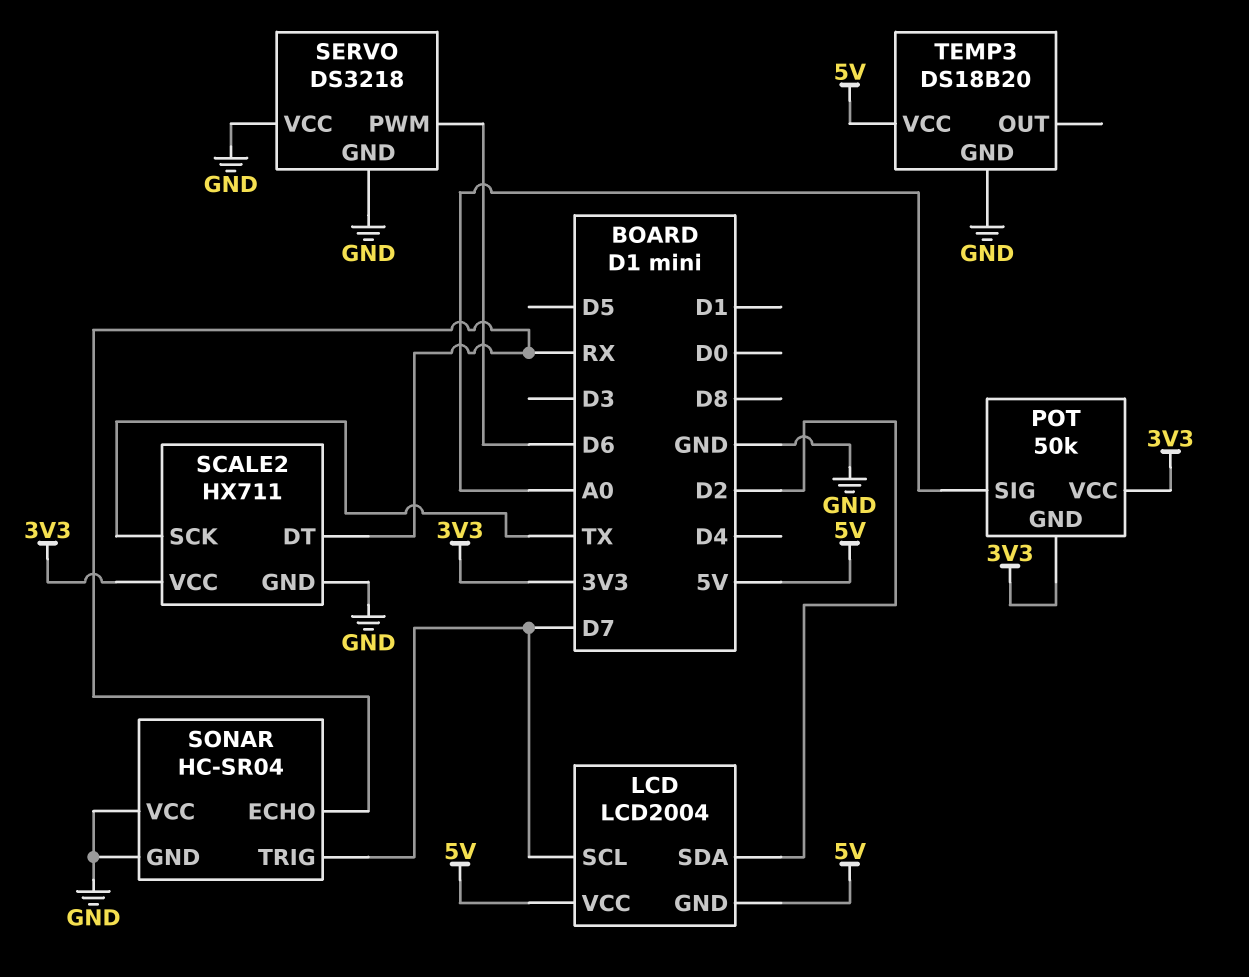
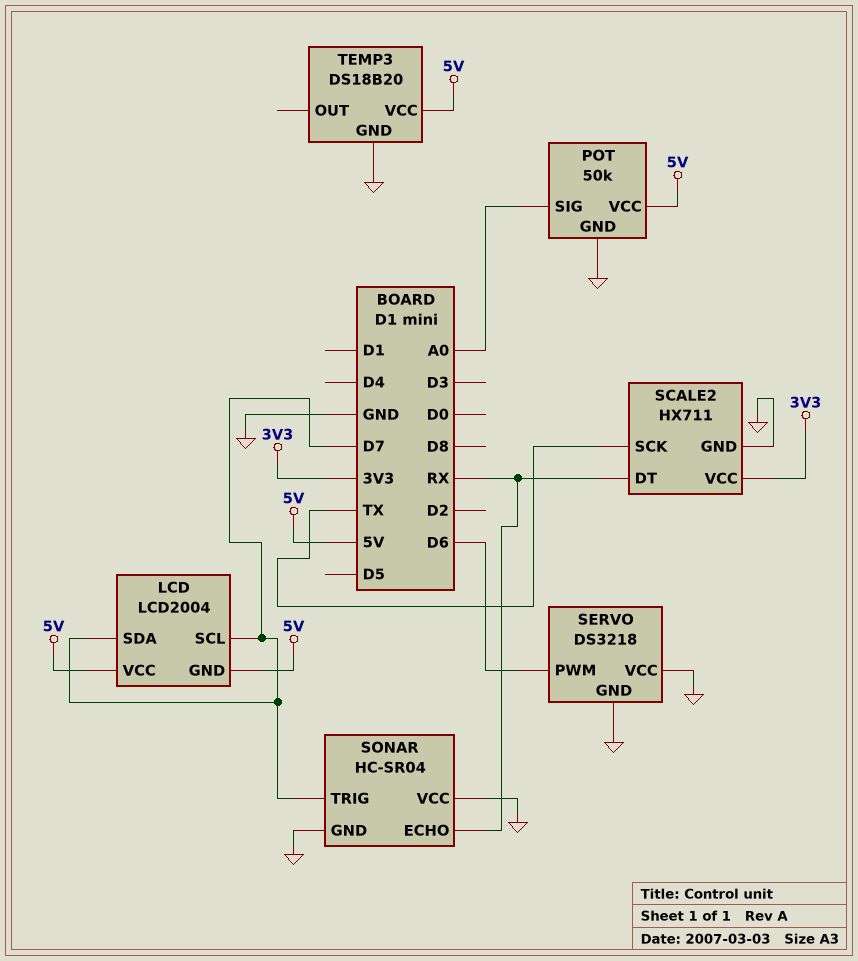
LCD pin SDA: D2 -> D7
POT pin GND: 3V3 -> GND
POT pin VCC: 3V3 -> 5V

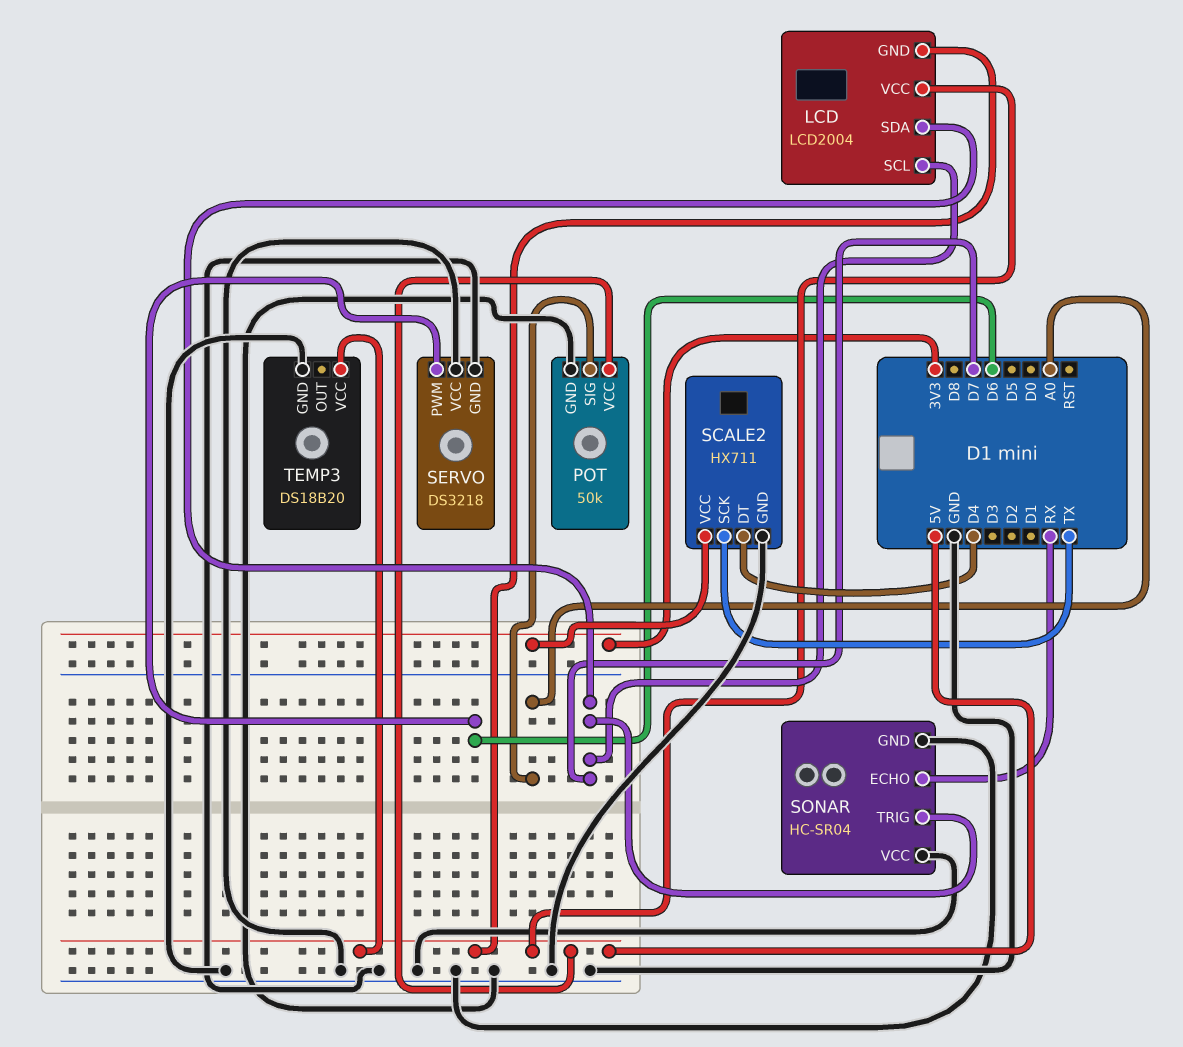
SCALE2 pin DT: RX -> D4

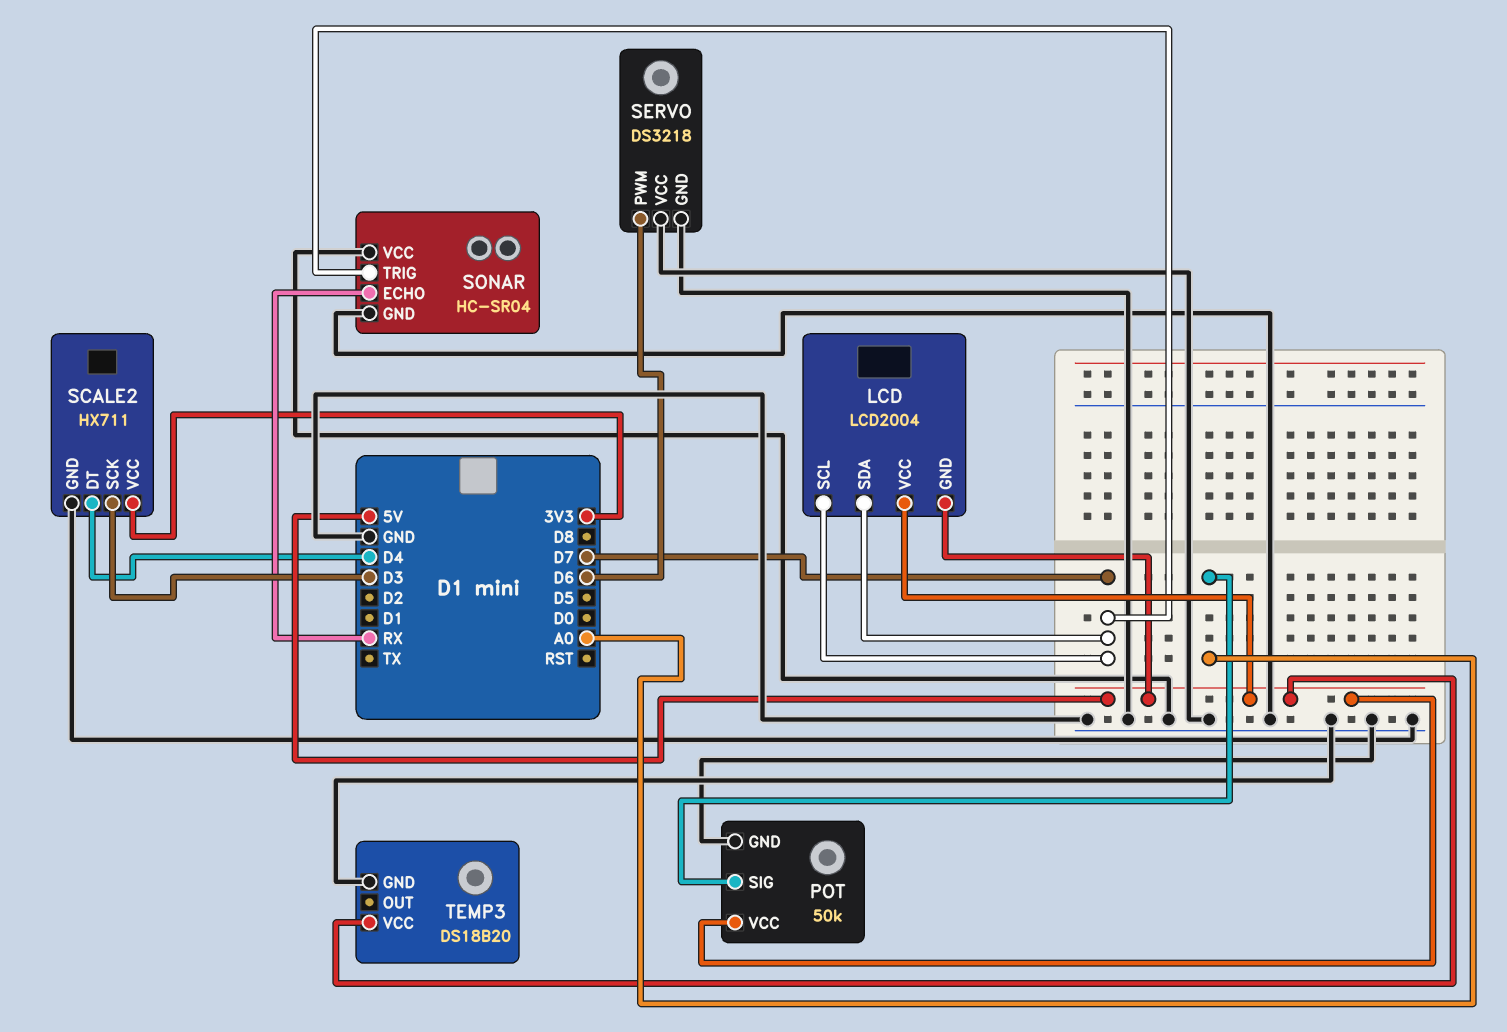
SCALE2 pin SCK: TX -> D3

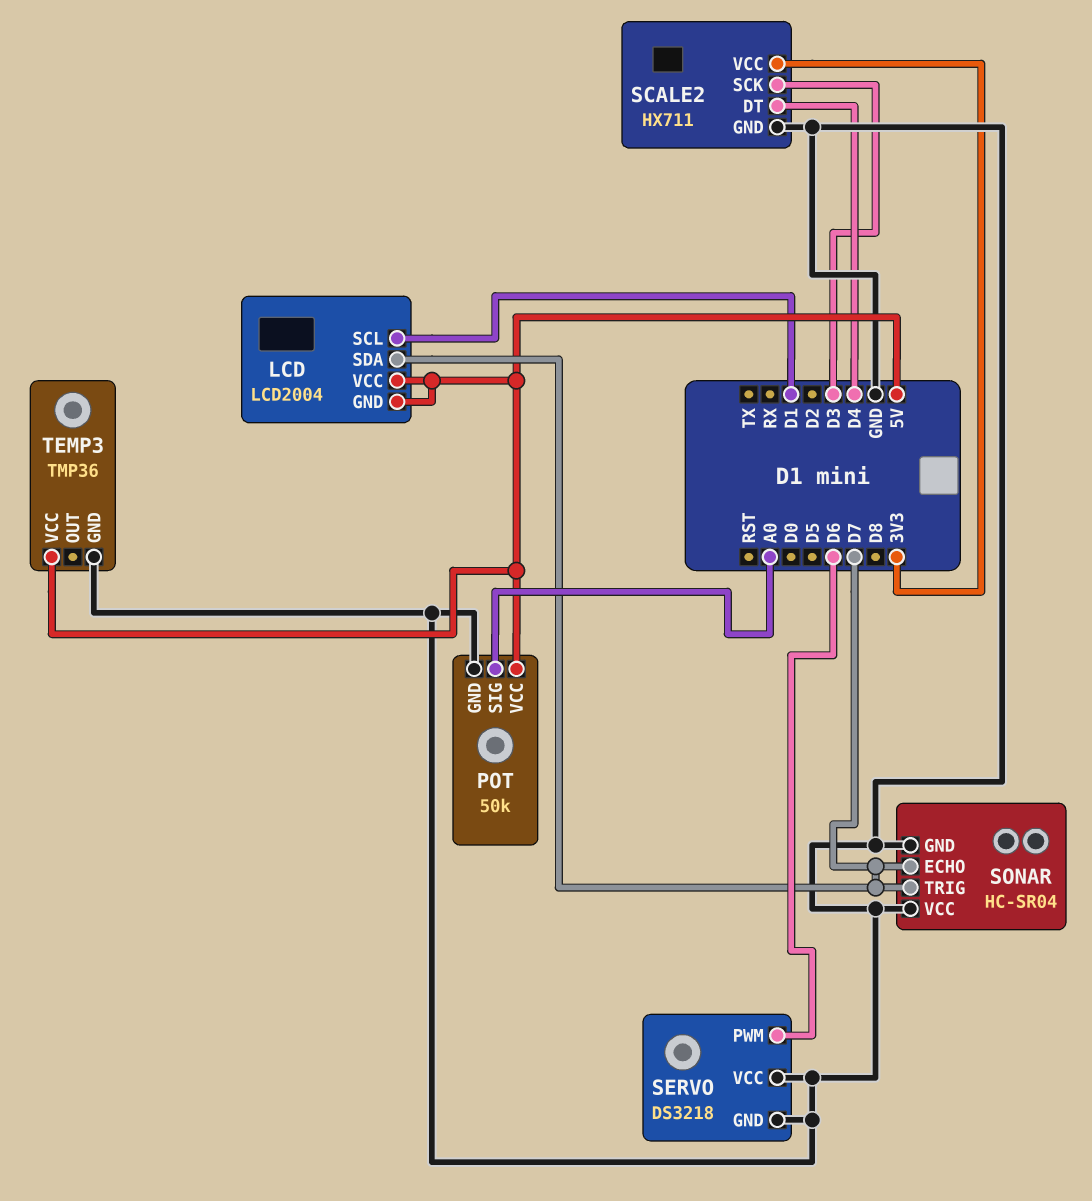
LCD pin SCL: D7 -> D1
SONAR pin ECHO: RX -> D7
TEMP3: DS18B20 -> TMP36

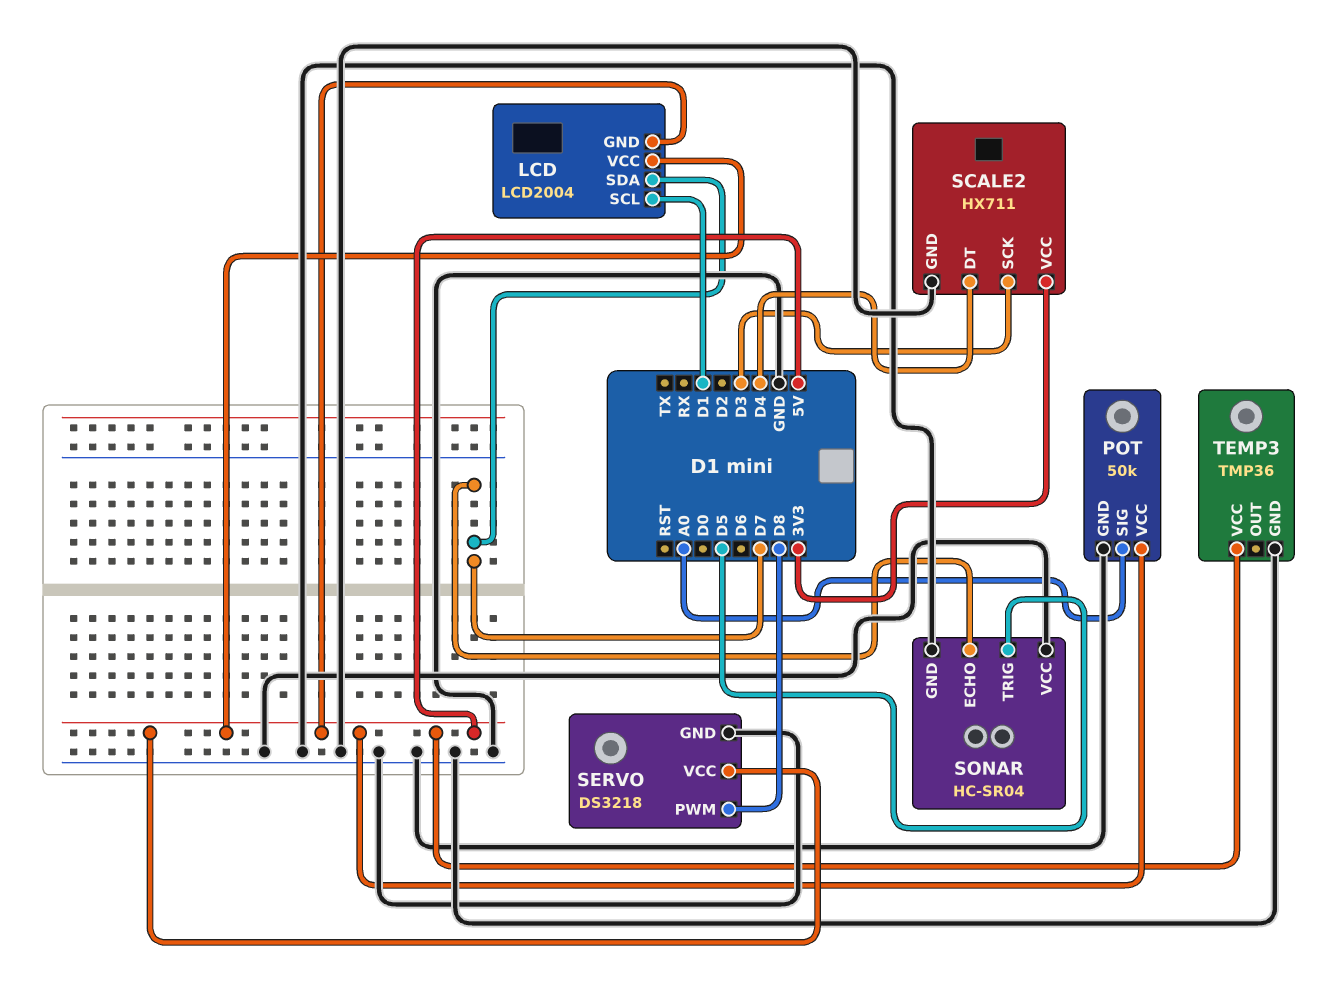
SERVO pin PWM: D6 -> D8
SERVO pin VCC: GND -> 5V
SONAR pin TRIG: D7 -> D5

